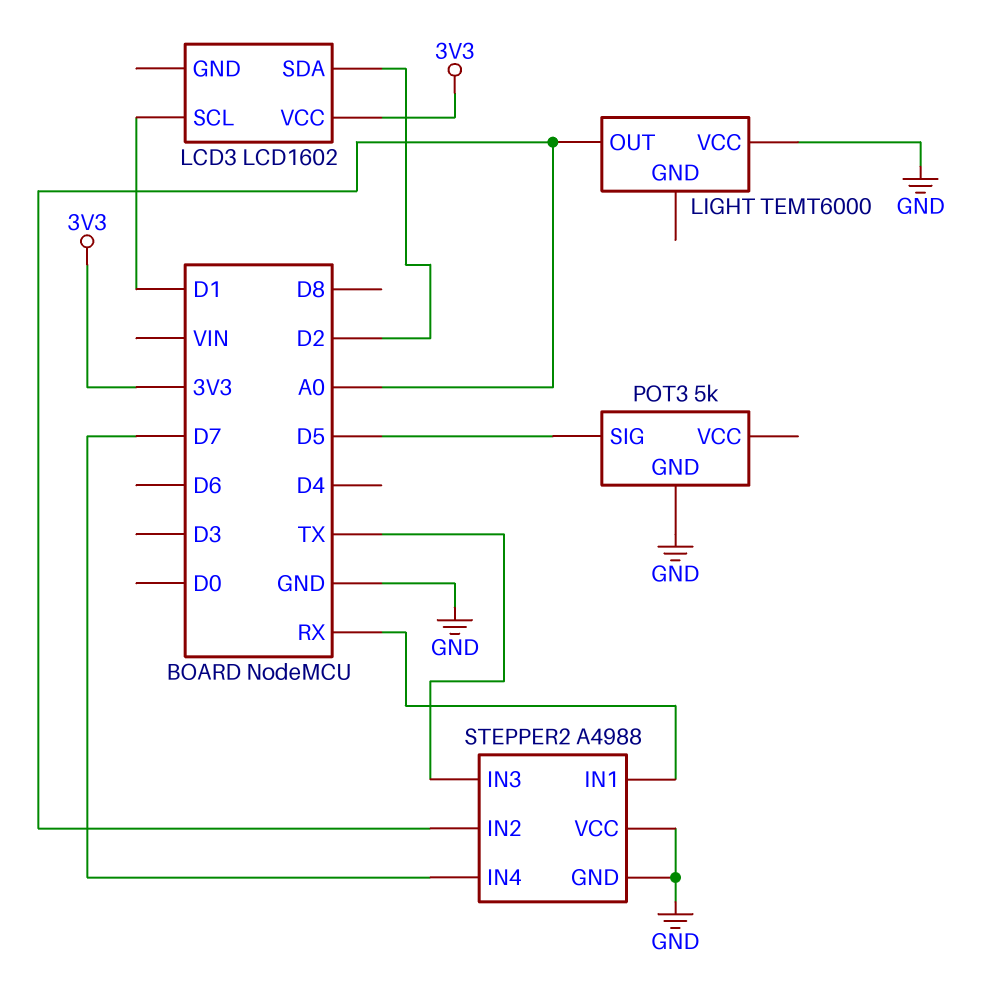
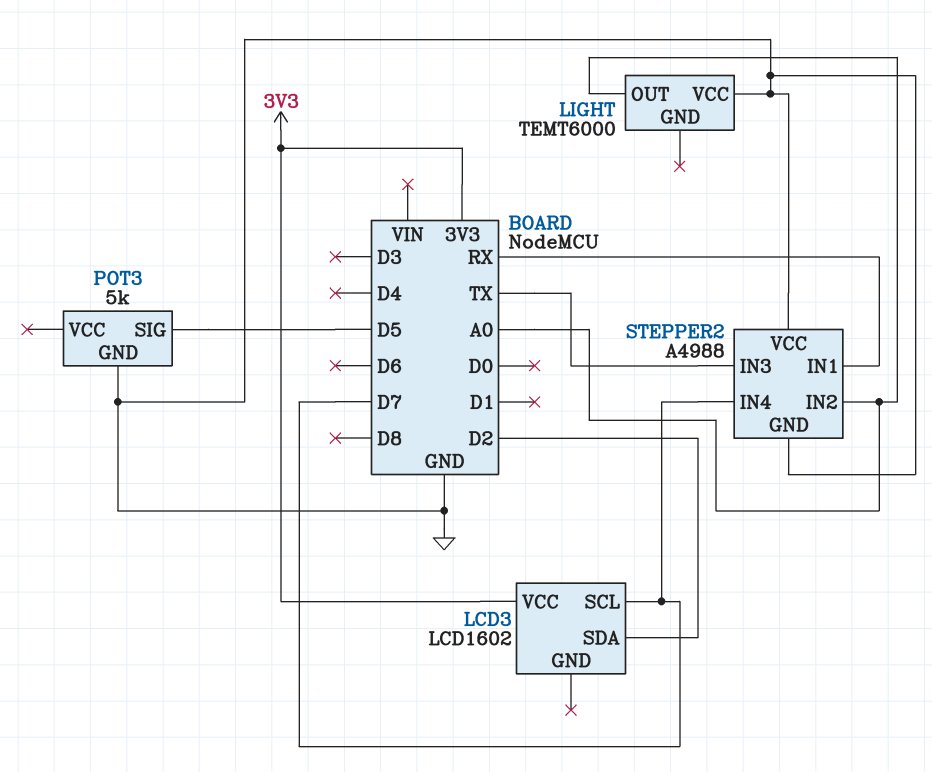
LCD3 pin SCL: D1 -> D7

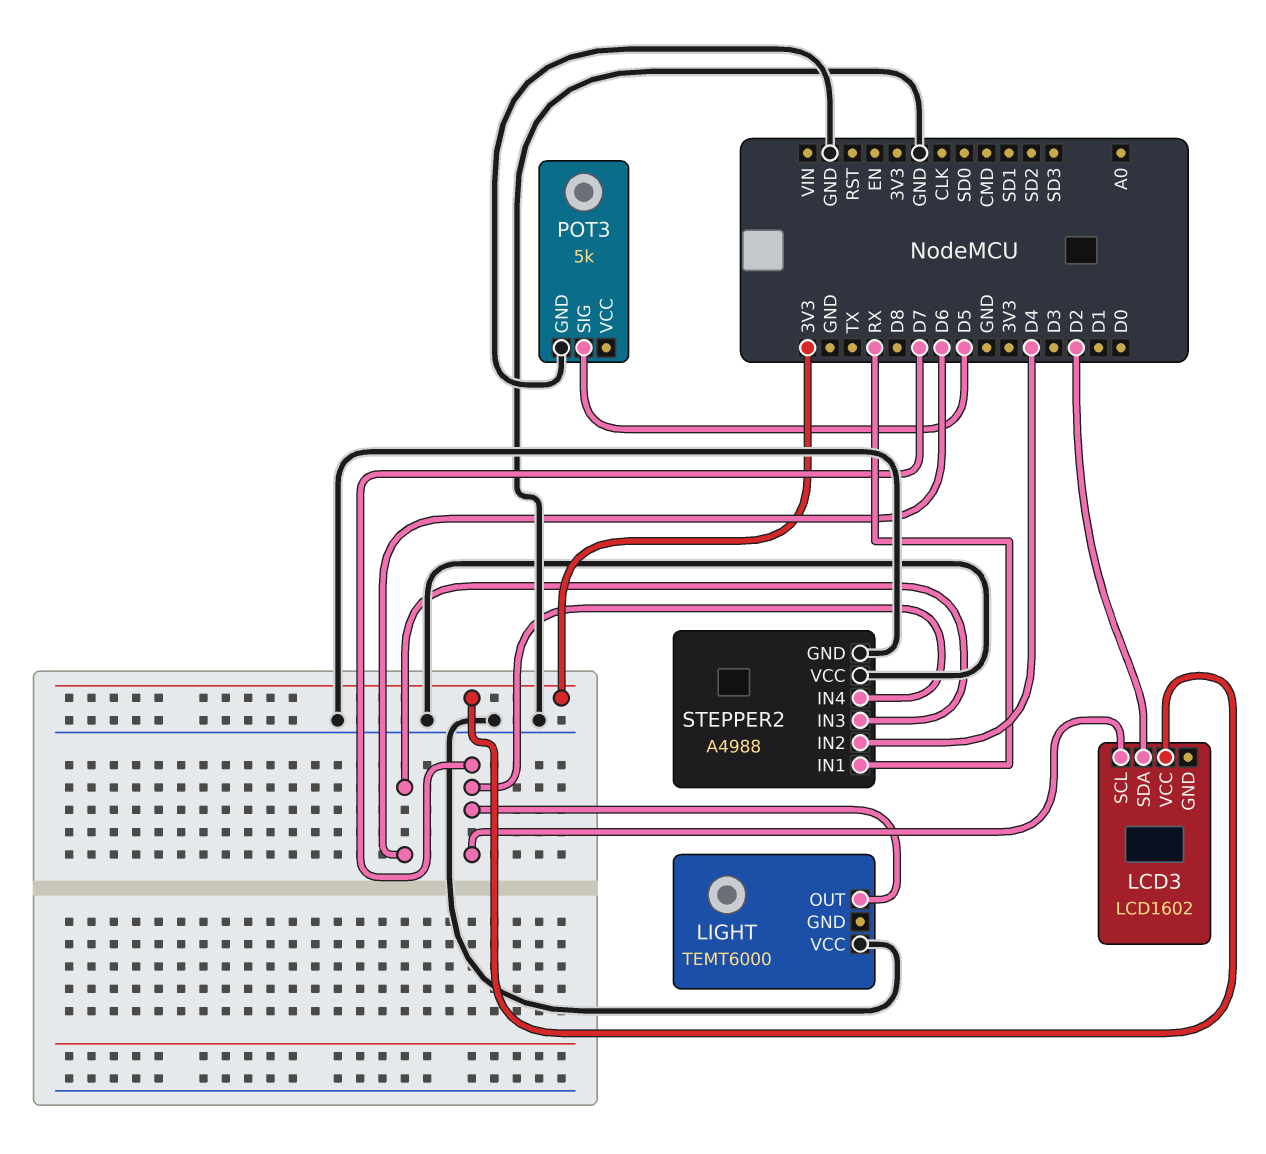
LIGHT pin OUT: A0 -> D7
STEPPER2 pin IN2: A0 -> D4
STEPPER2 pin IN3: TX -> D6

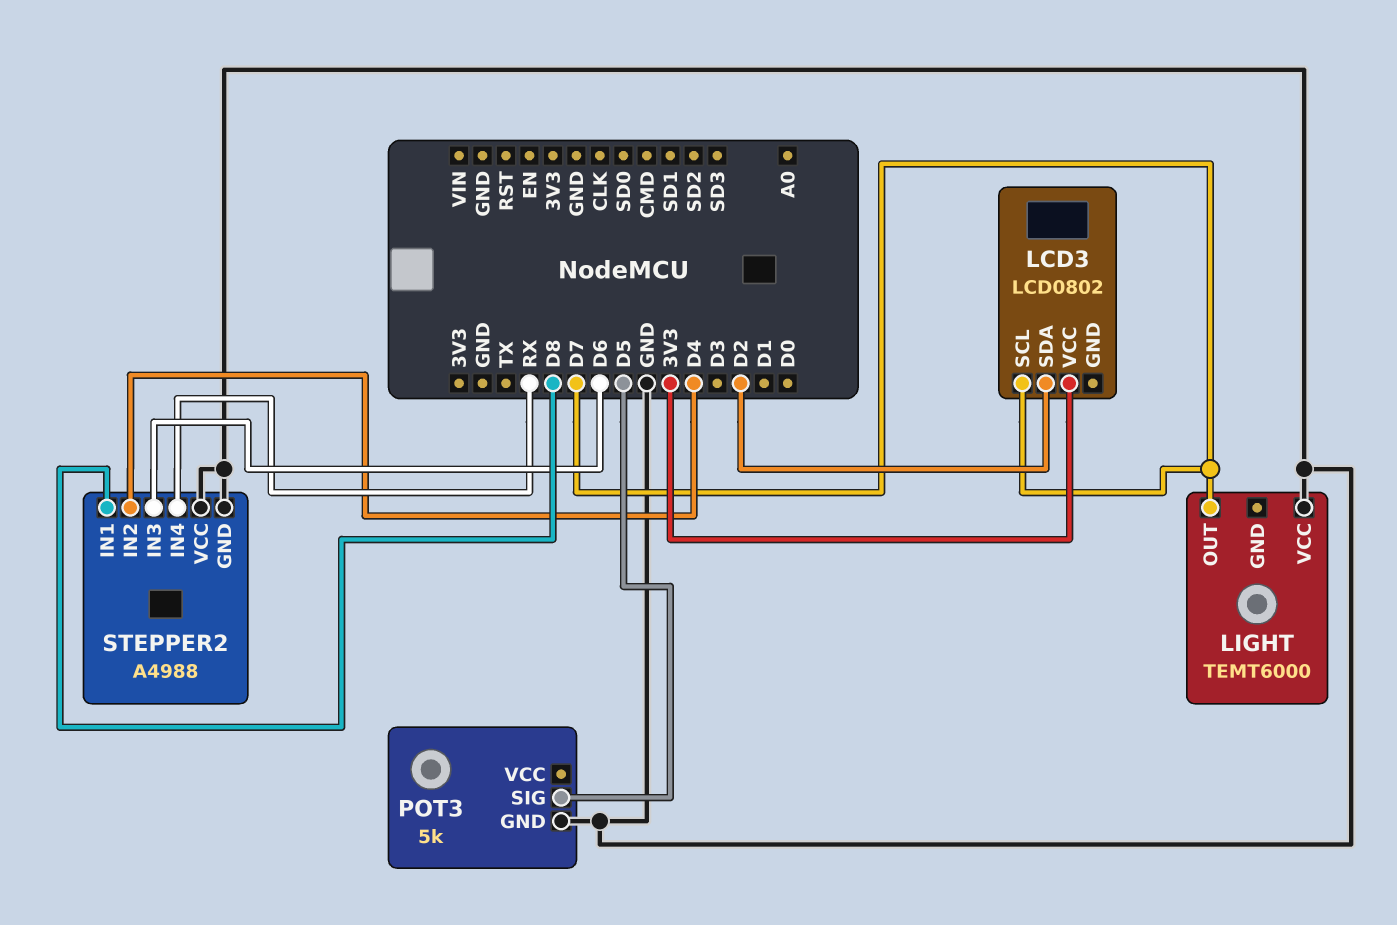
LCD3: LCD1602 -> LCD0802
STEPPER2 pin IN1: RX -> D8
STEPPER2 pin IN4: D7 -> RX

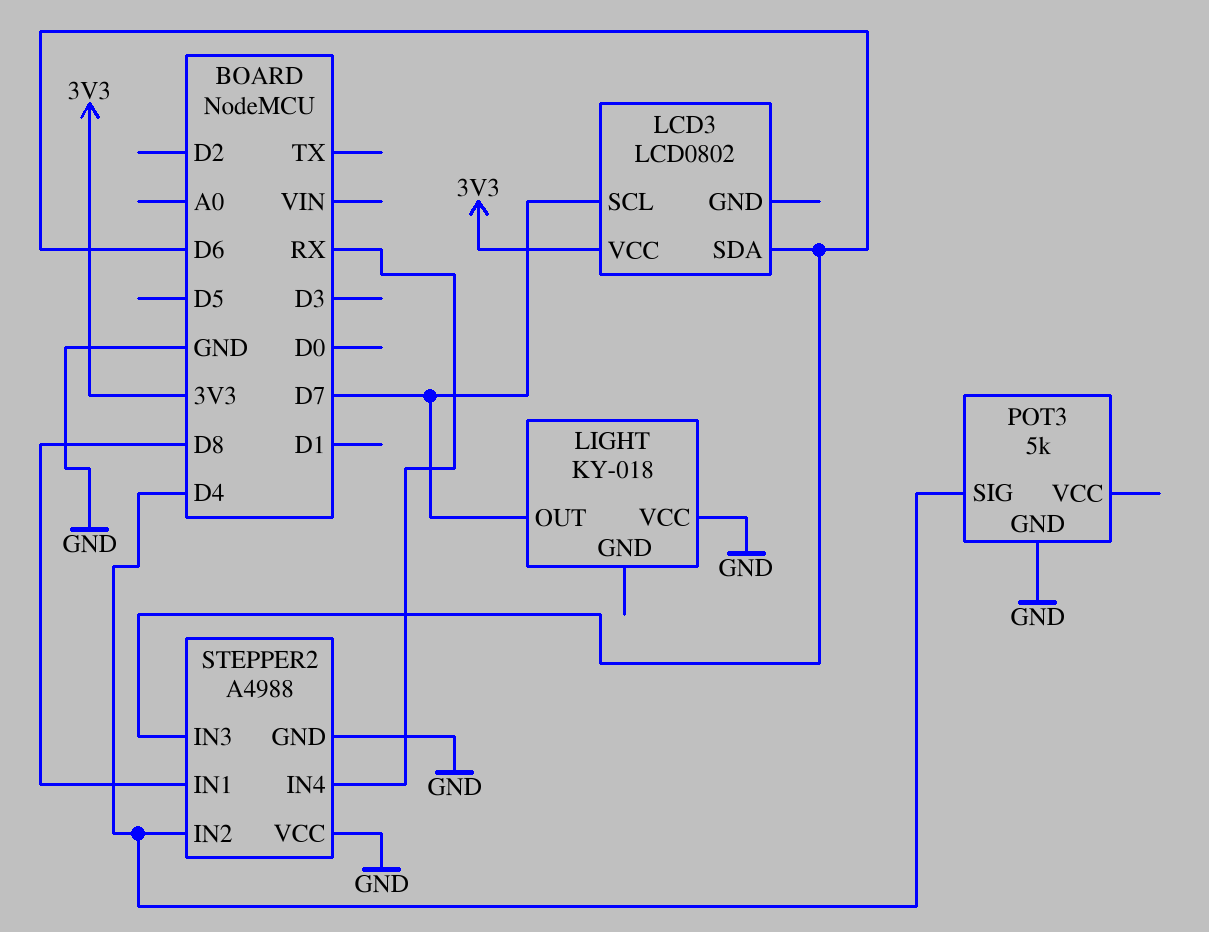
LCD3 pin SDA: D2 -> D6
LIGHT: TEMT6000 -> KY-018
POT3 pin SIG: D5 -> D4

